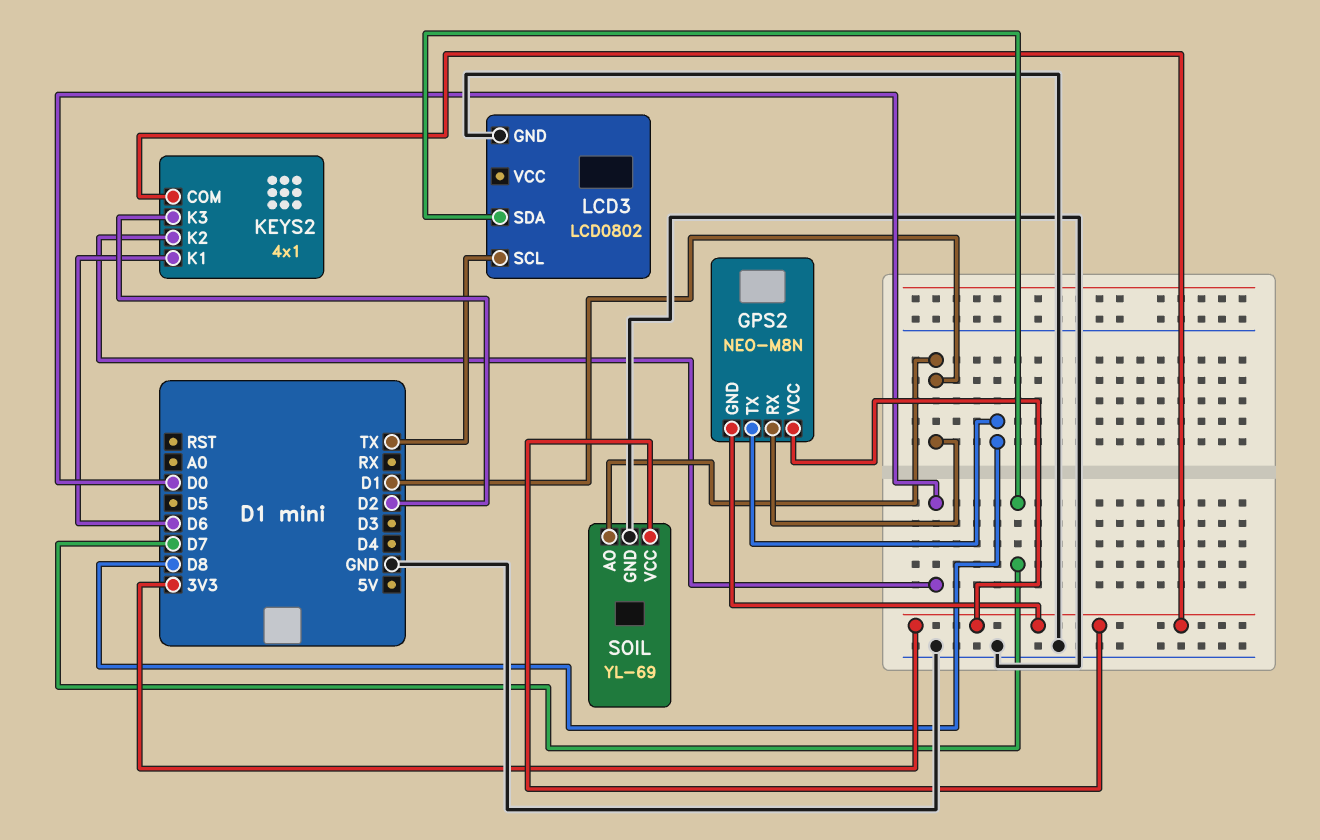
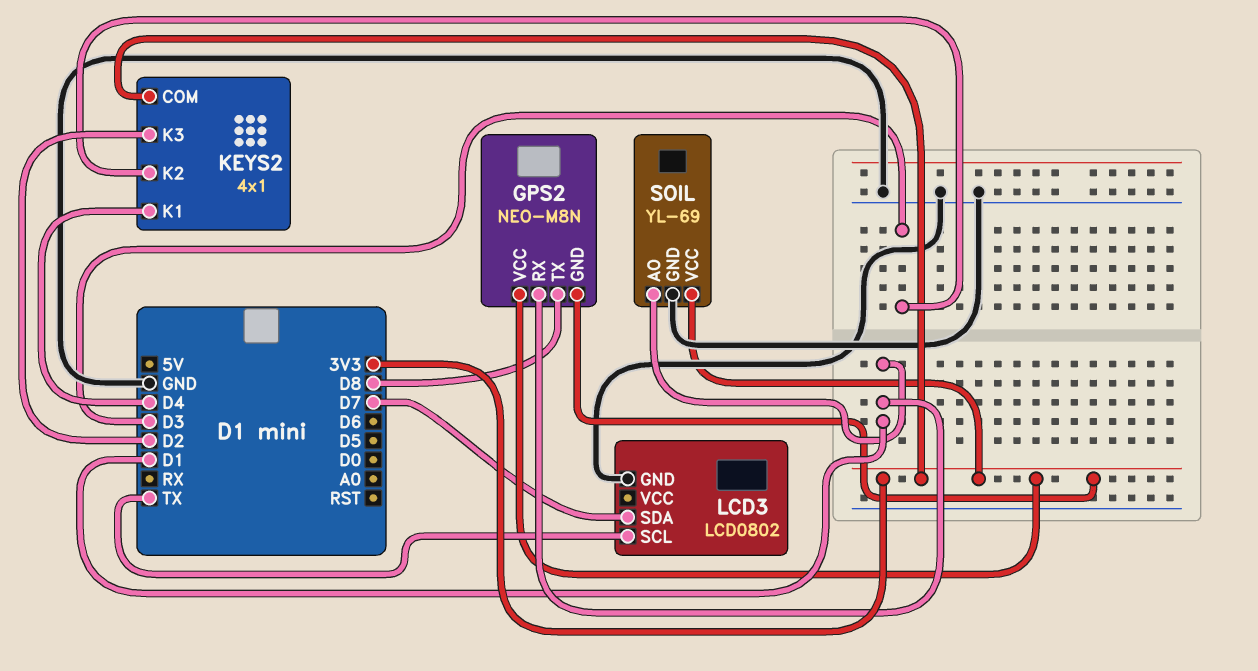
KEYS2 pin K1: D6 -> D4
KEYS2 pin K2: D0 -> D3

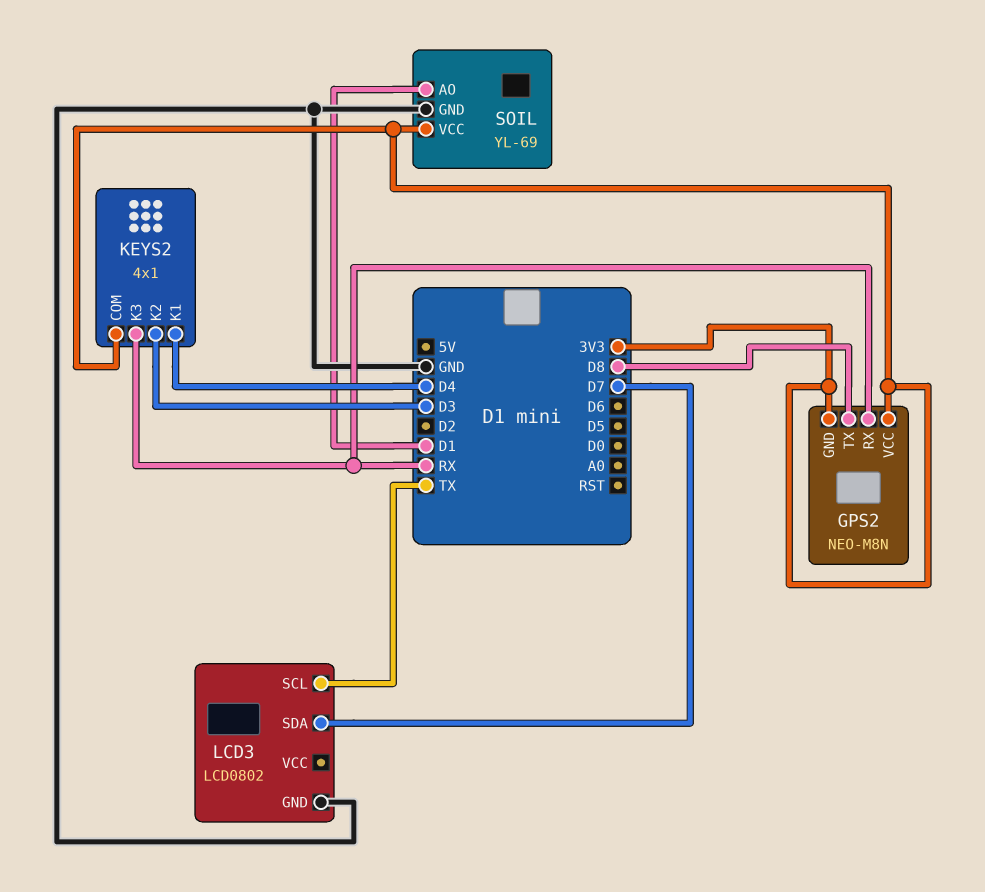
GPS2 pin RX: D1 -> RX
KEYS2 pin K3: D2 -> RX

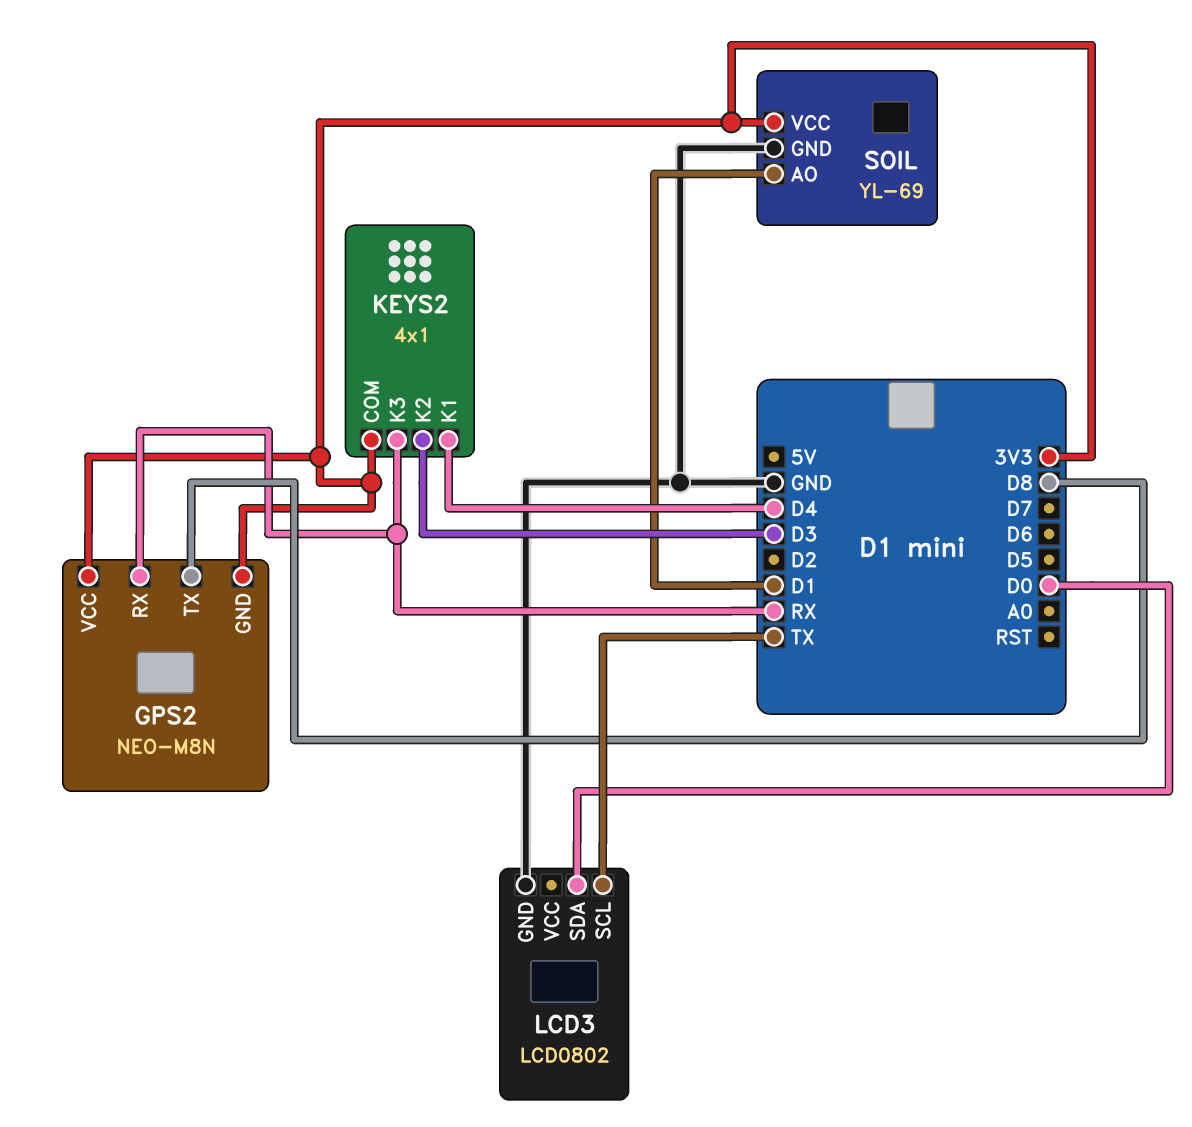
LCD3 pin SDA: D7 -> D0

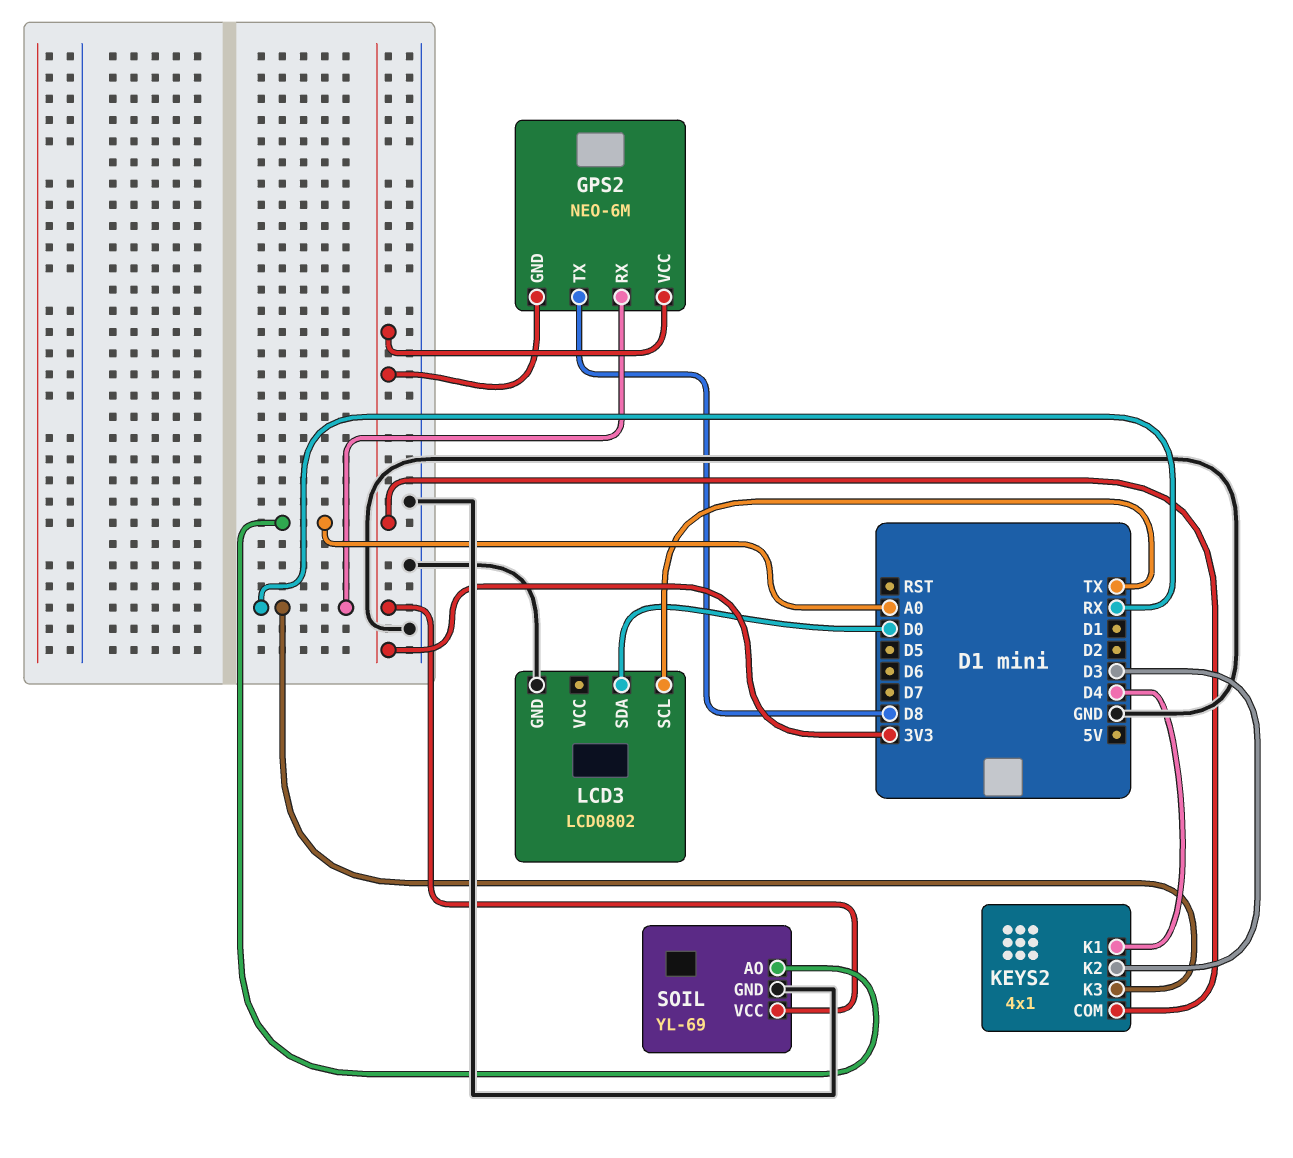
GPS2: NEO-M8N -> NEO-6M
SOIL pin AO: D1 -> A0

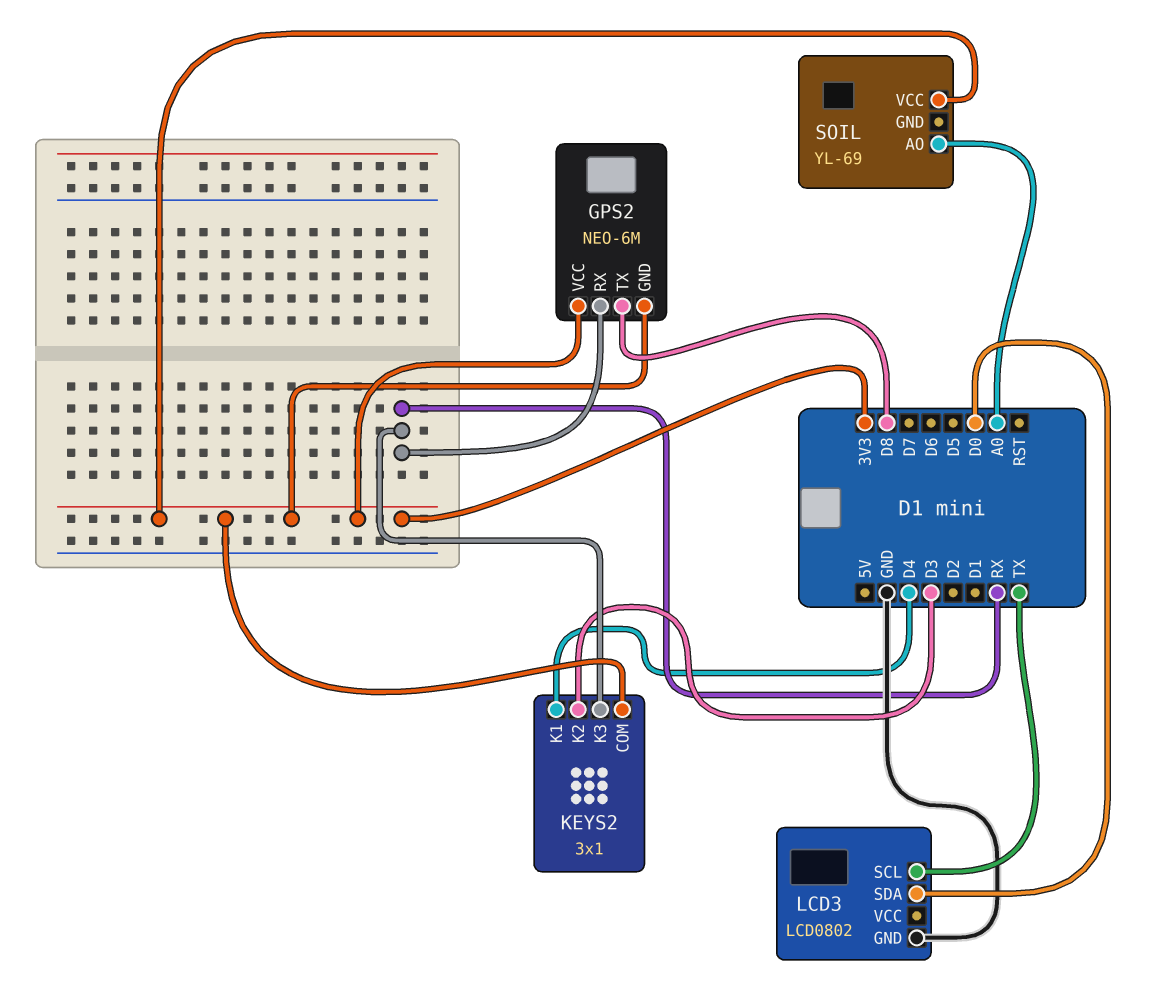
KEYS2: 4x1 -> 3x1
SOIL pin GND: GND -> none

